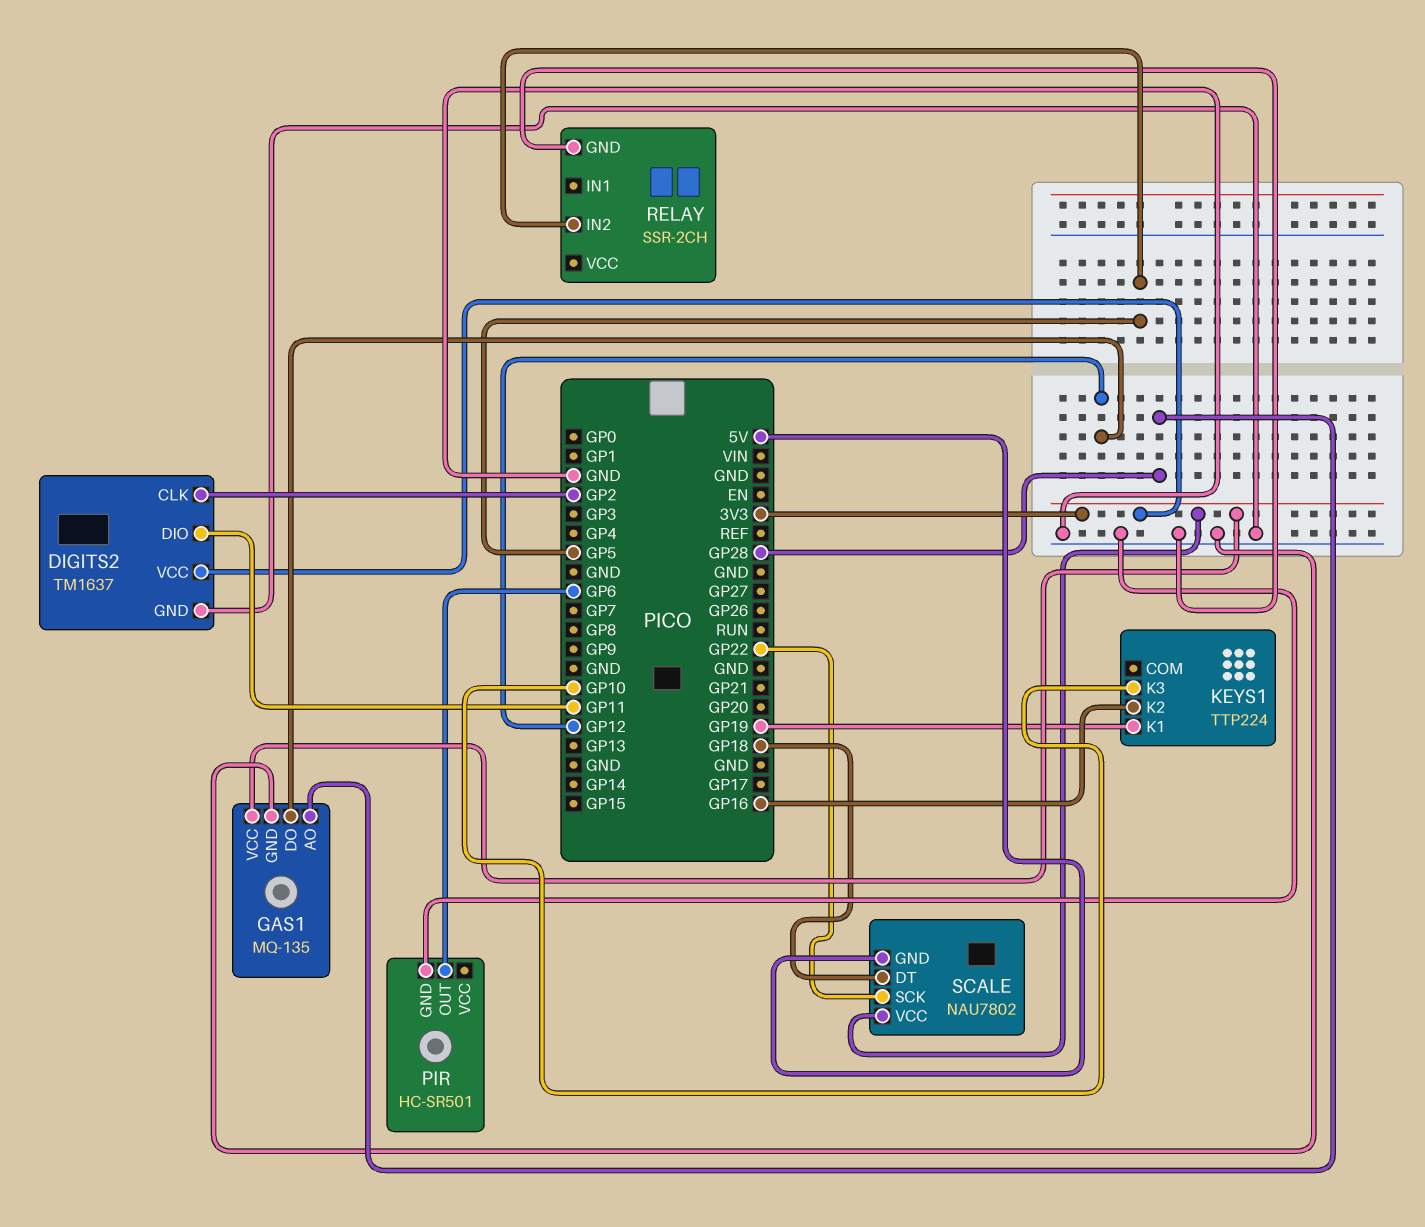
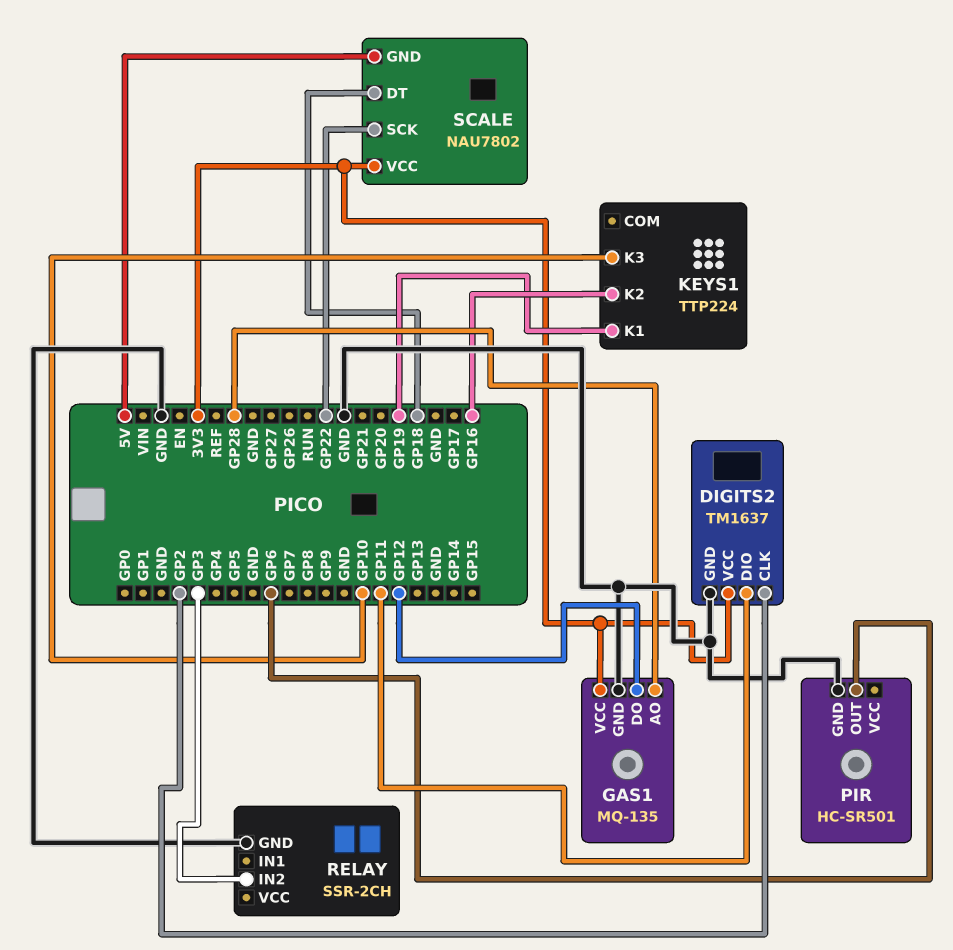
RELAY pin IN2: GP5 -> GP3

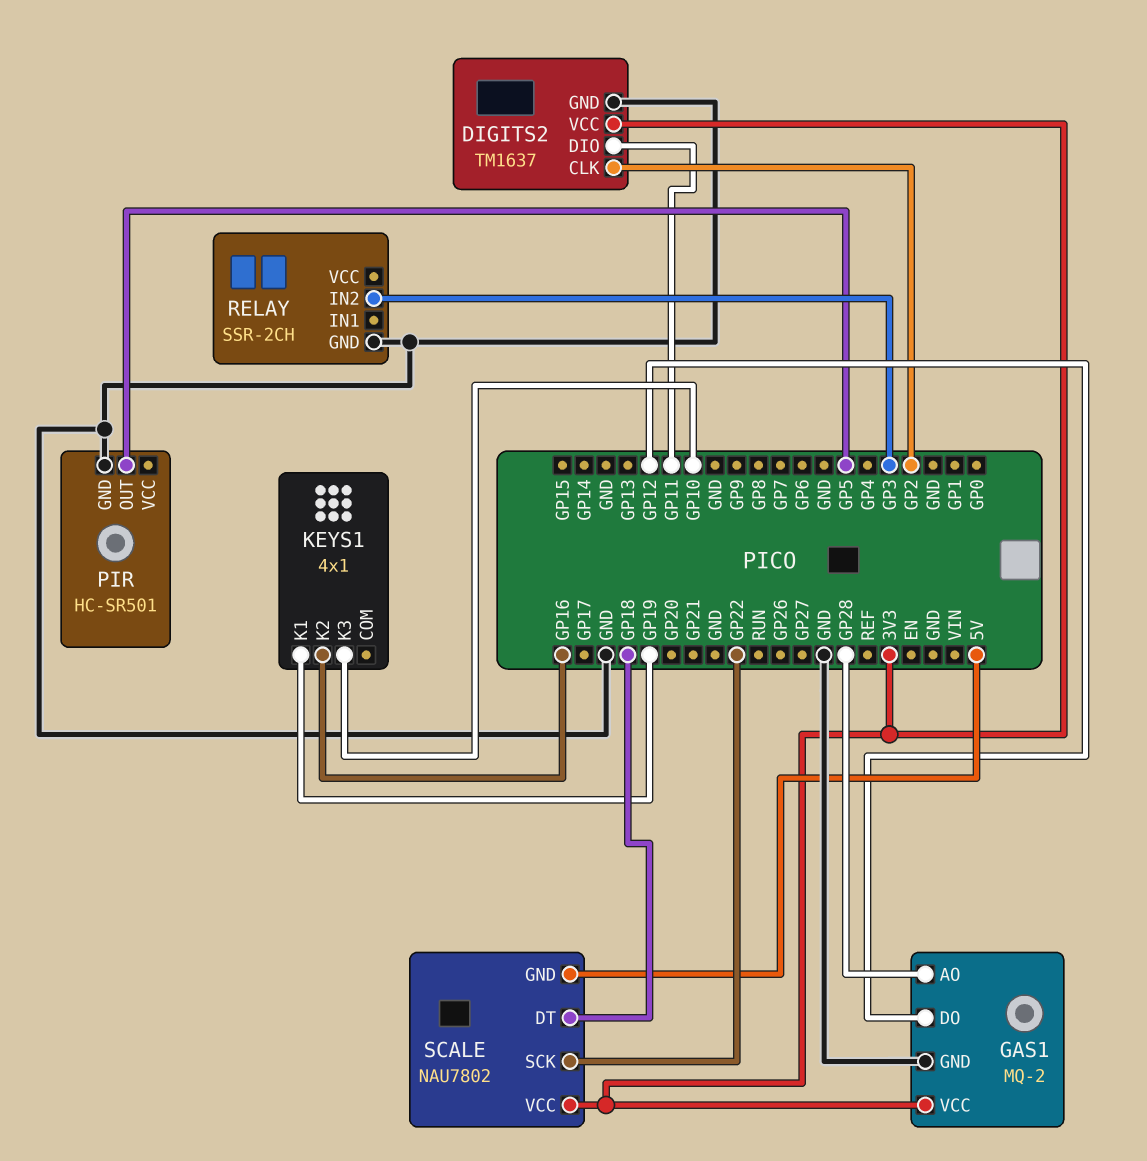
GAS1: MQ-135 -> MQ-2
KEYS1: TTP224 -> 4x1
PIR pin OUT: GP6 -> GP5

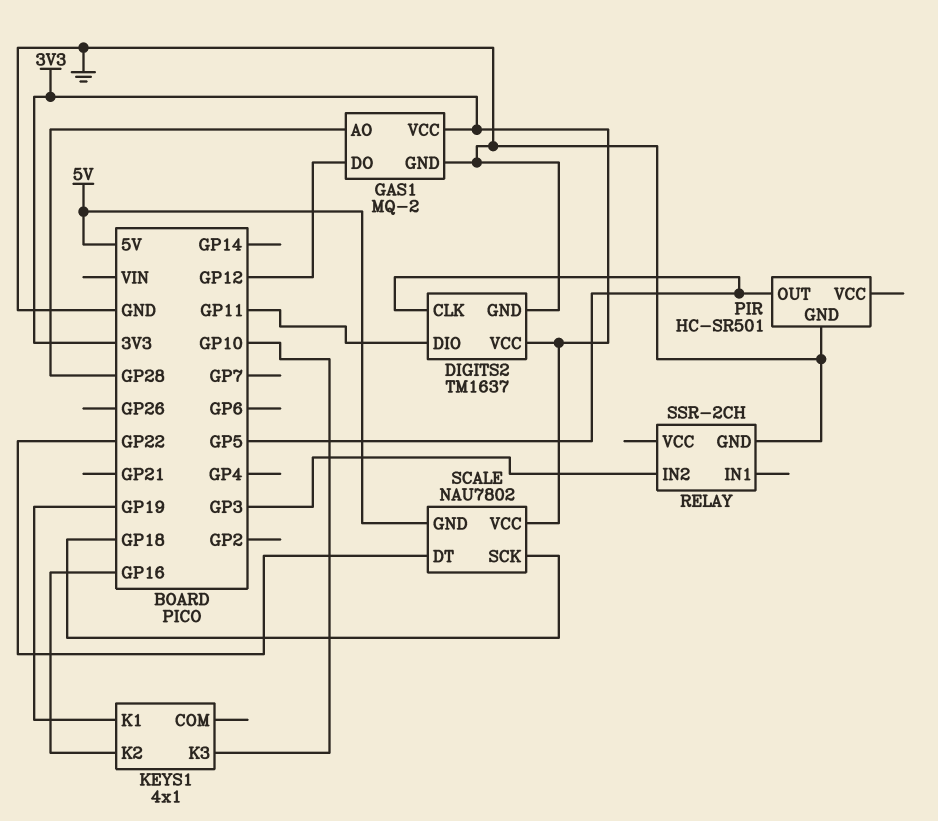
DIGITS2 pin CLK: GP2 -> GP5
SCALE pin DT: GP18 -> GP22
SCALE pin SCK: GP22 -> GP18

